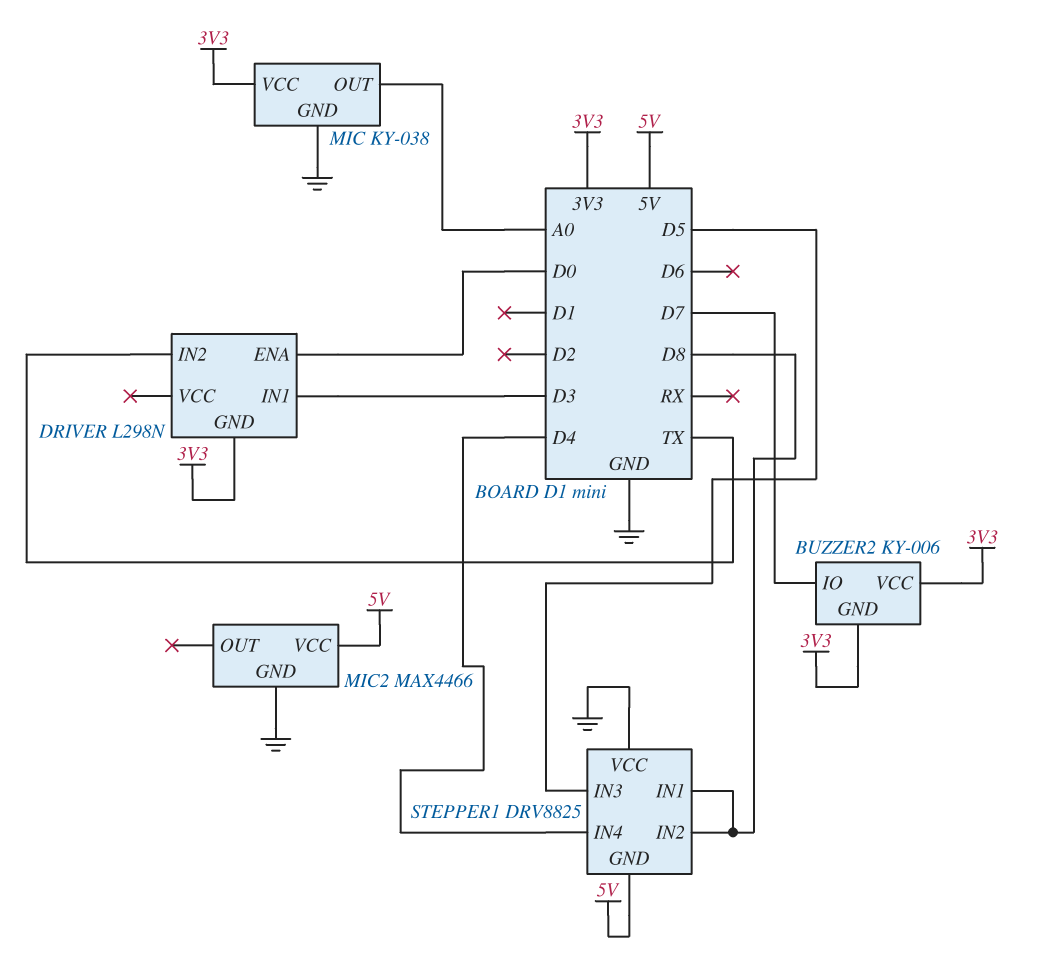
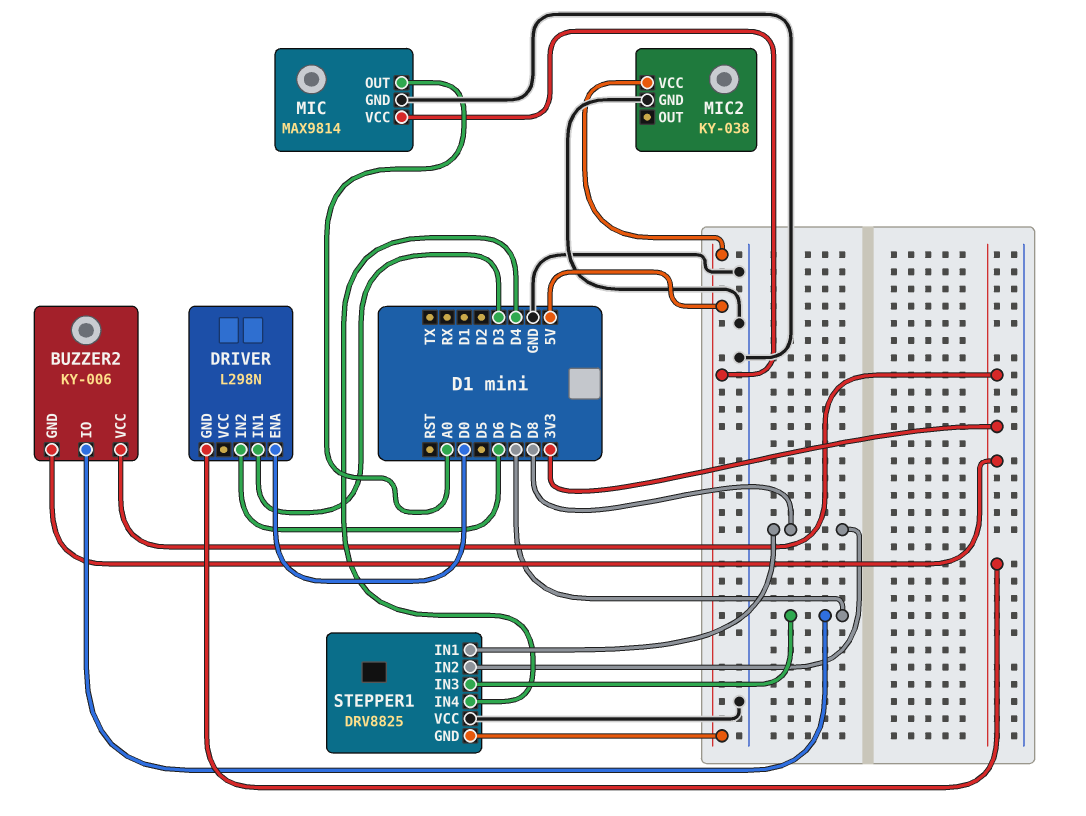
DRIVER pin IN2: TX -> D6
MIC: KY-038 -> MAX9814
MIC pin VCC: 3V3 -> 5V
MIC2: MAX4466 -> KY-038
STEPPER1 pin IN3: D5 -> D7

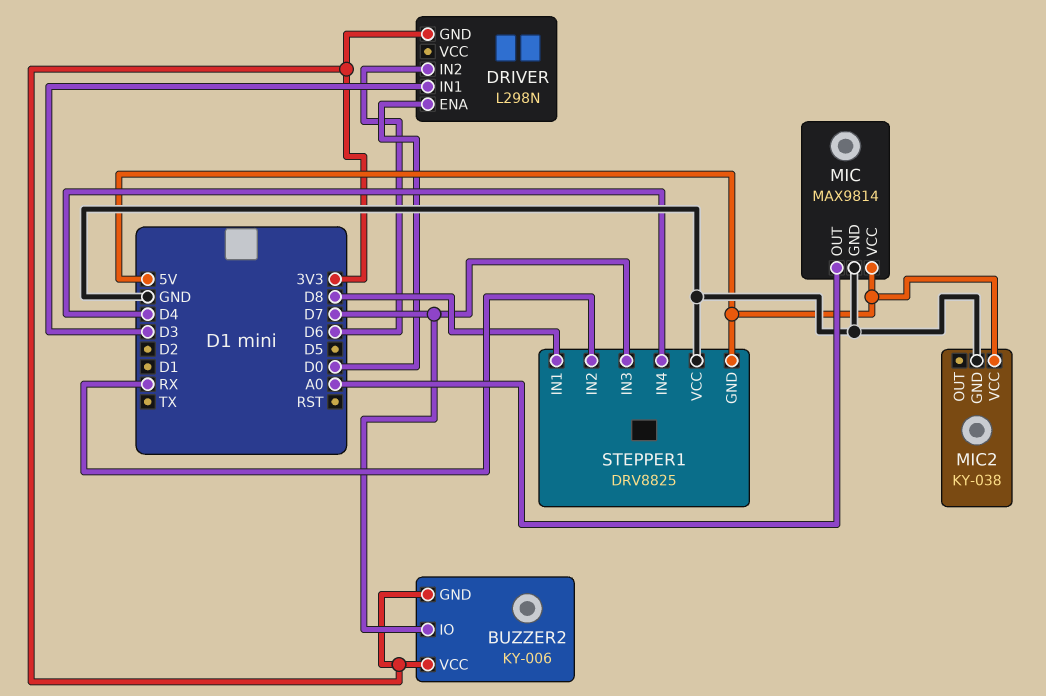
STEPPER1 pin IN2: D8 -> RX

